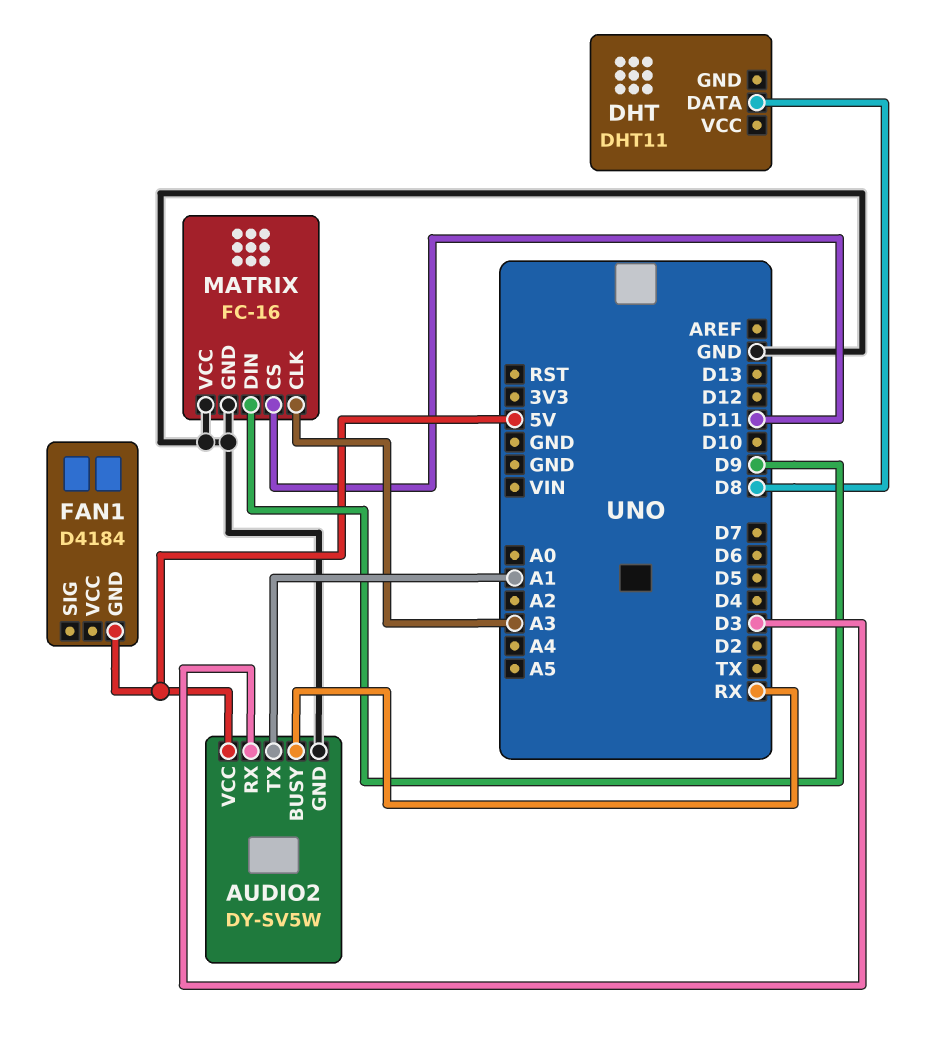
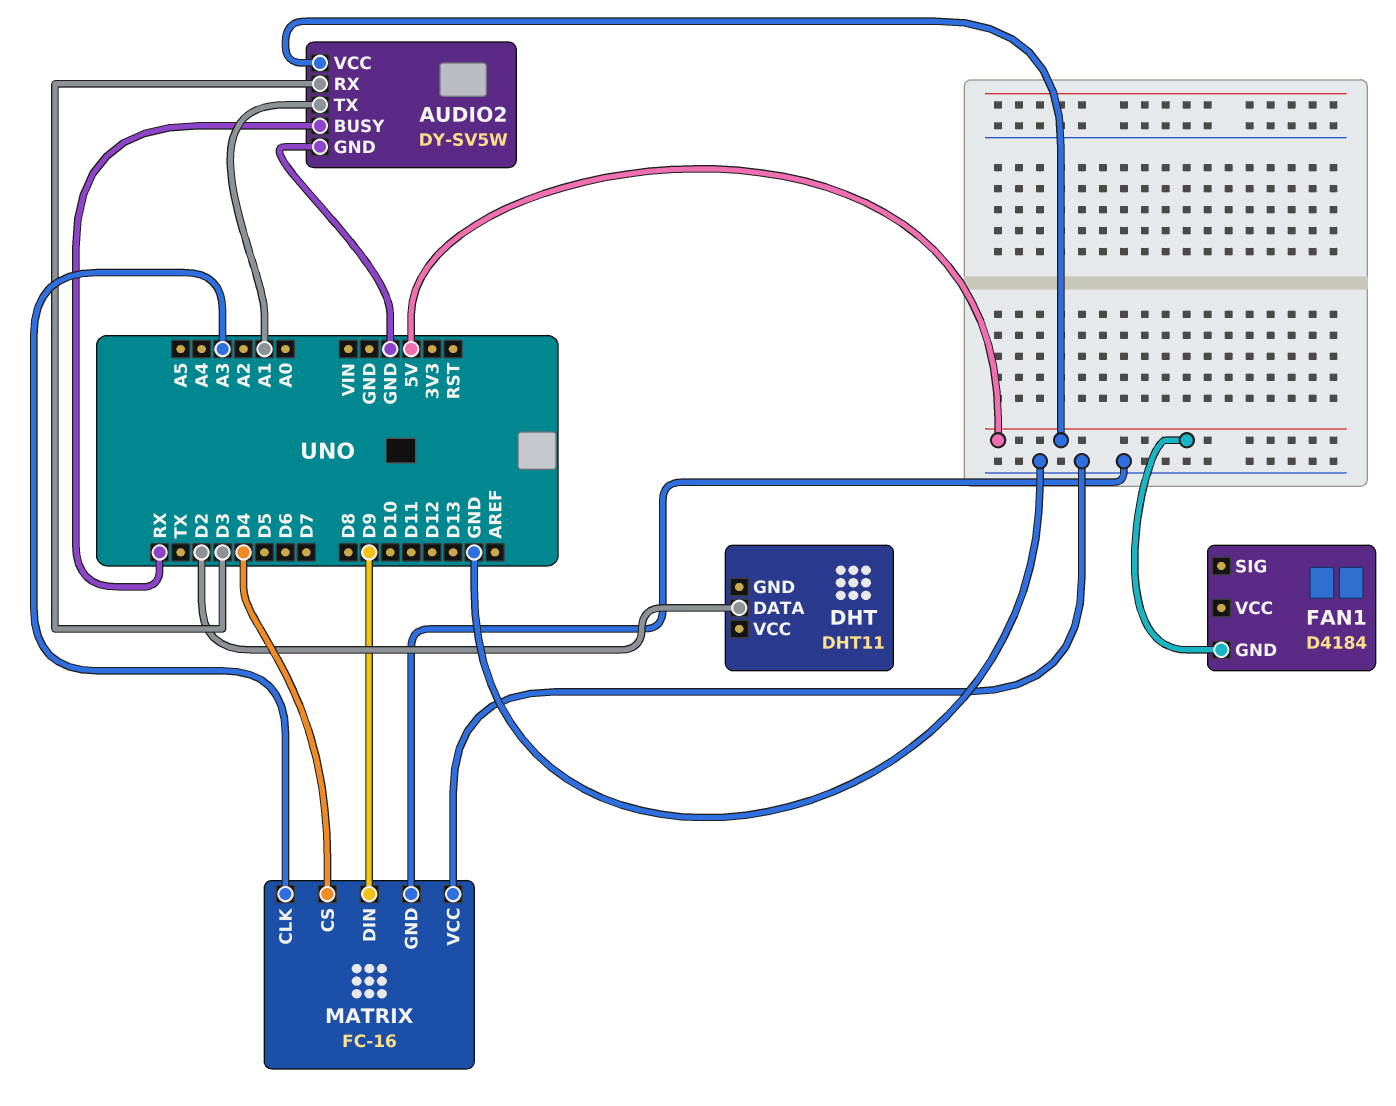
DHT pin DATA: D8 -> D2
MATRIX pin CS: D11 -> D4

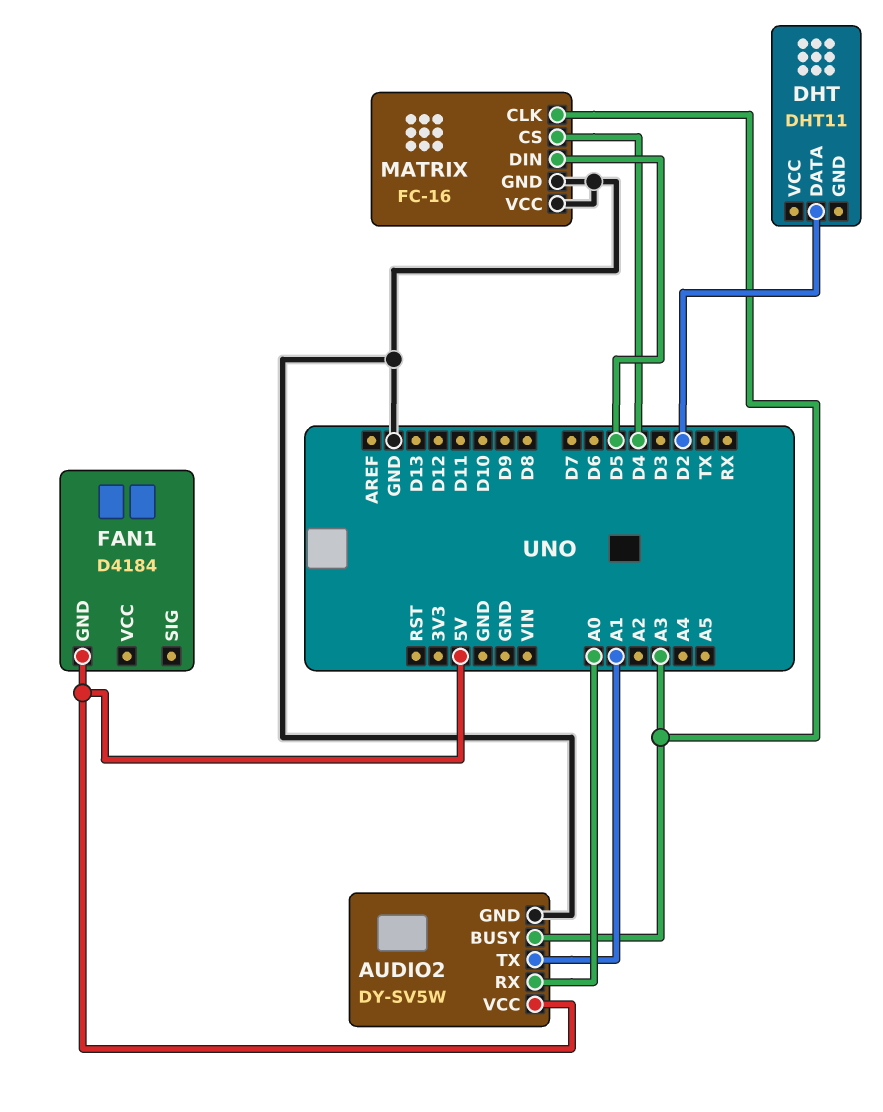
AUDIO2 pin BUSY: RX -> A3
AUDIO2 pin RX: D3 -> A0
MATRIX pin DIN: D9 -> D5

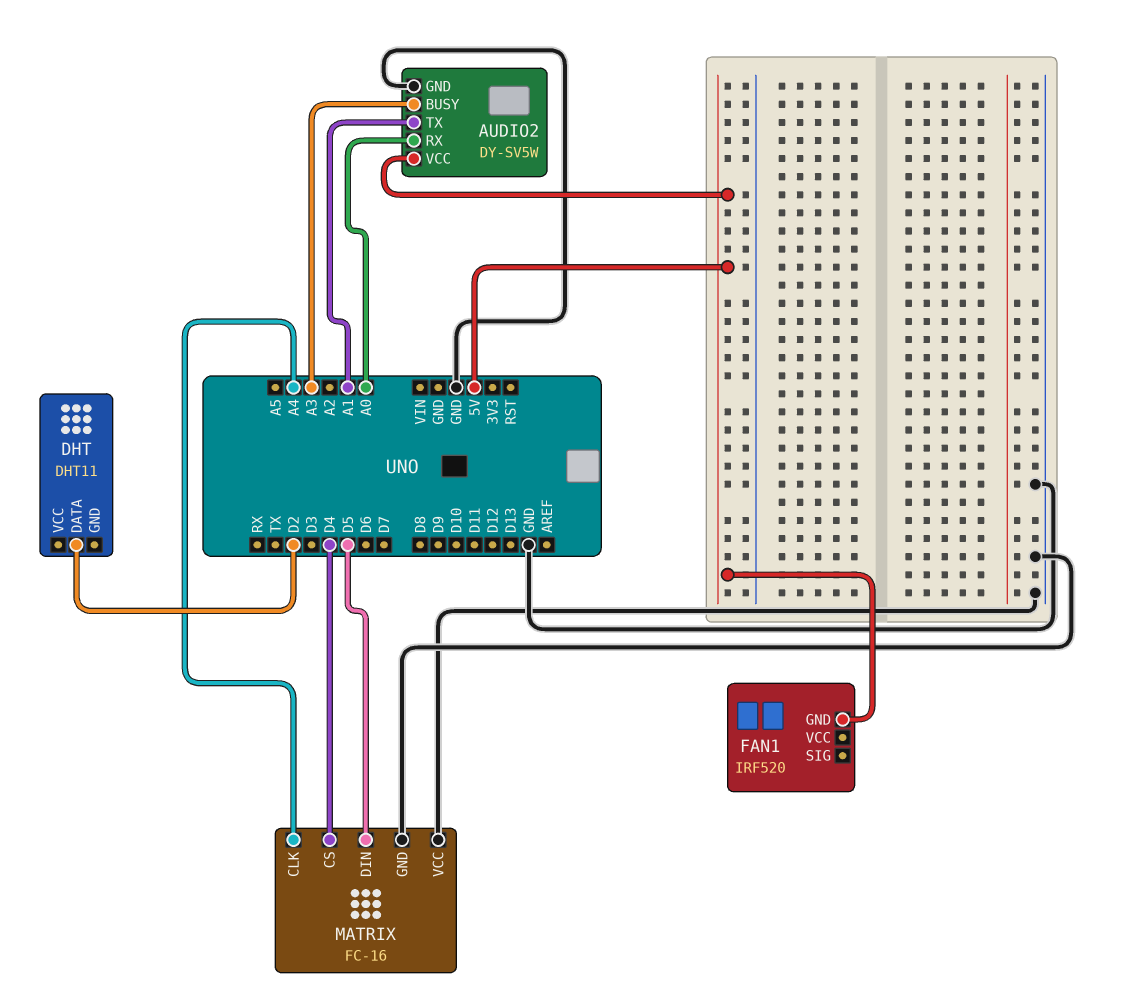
FAN1: D4184 -> IRF520
MATRIX pin CLK: A3 -> A4

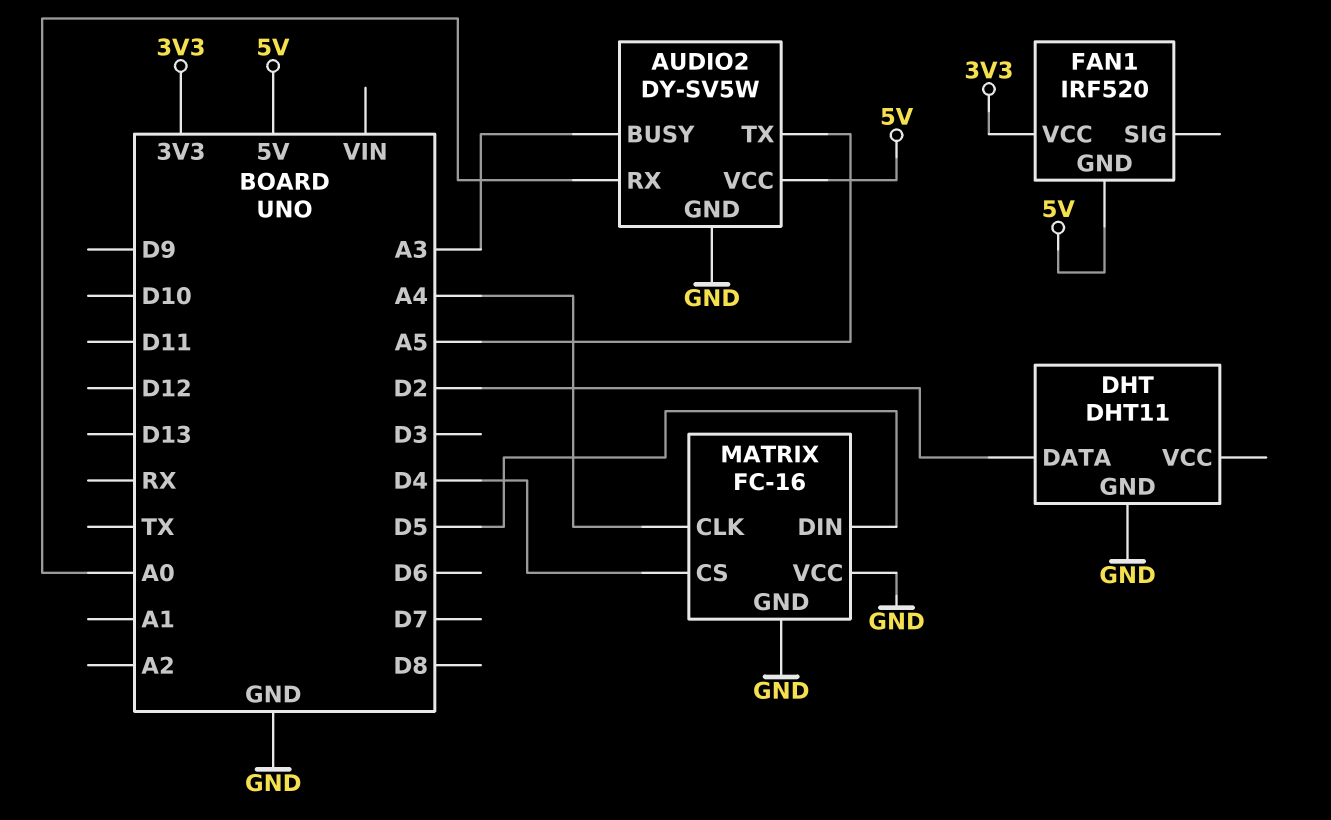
AUDIO2 pin TX: A1 -> A5
DHT pin GND: none -> GND
FAN1 pin VCC: none -> 3V3

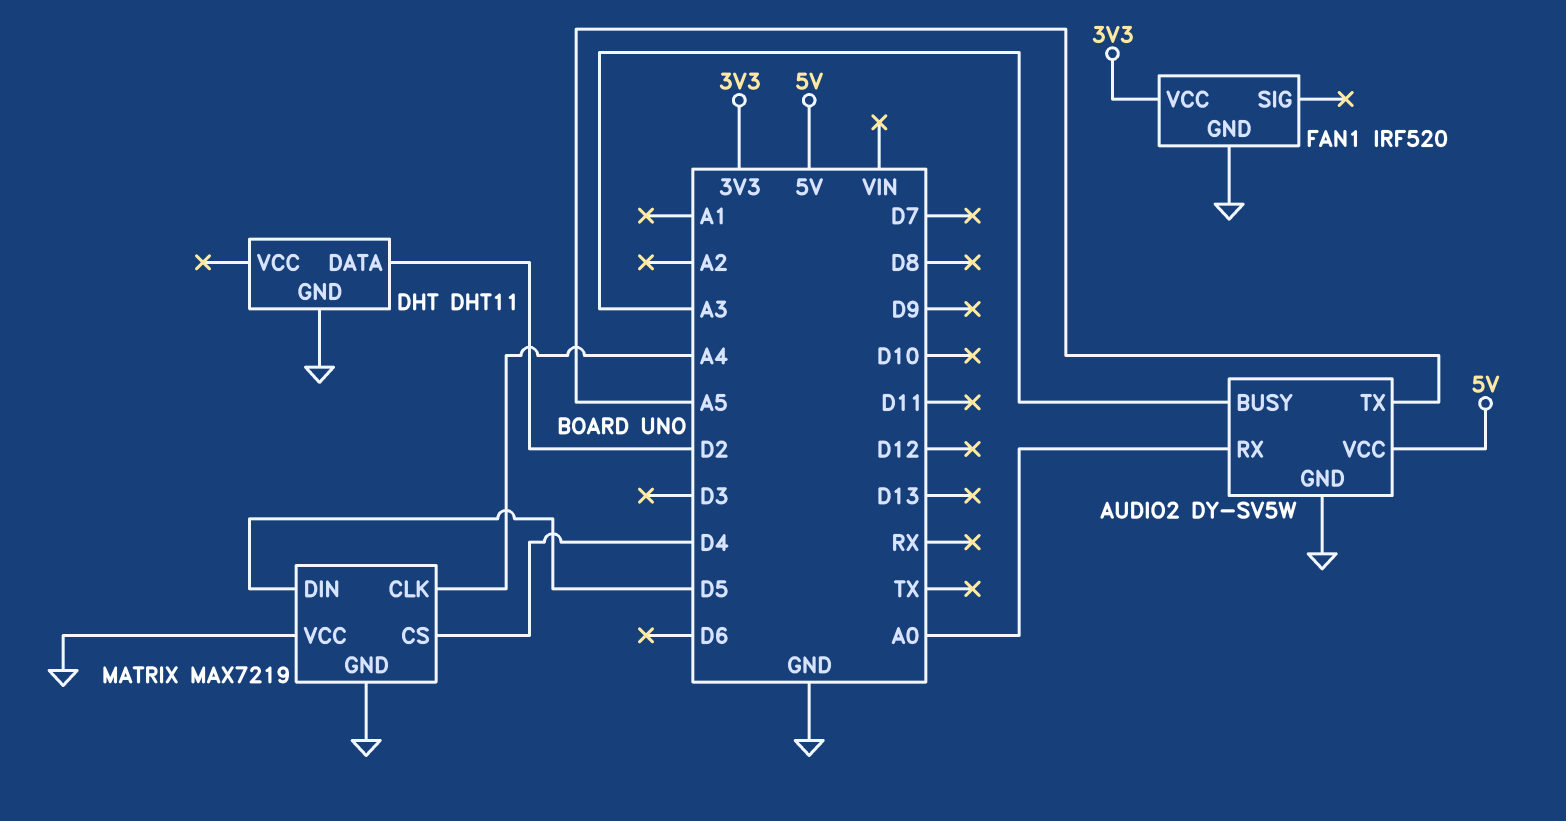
FAN1 pin GND: 5V -> GND
MATRIX: FC-16 -> MAX7219

